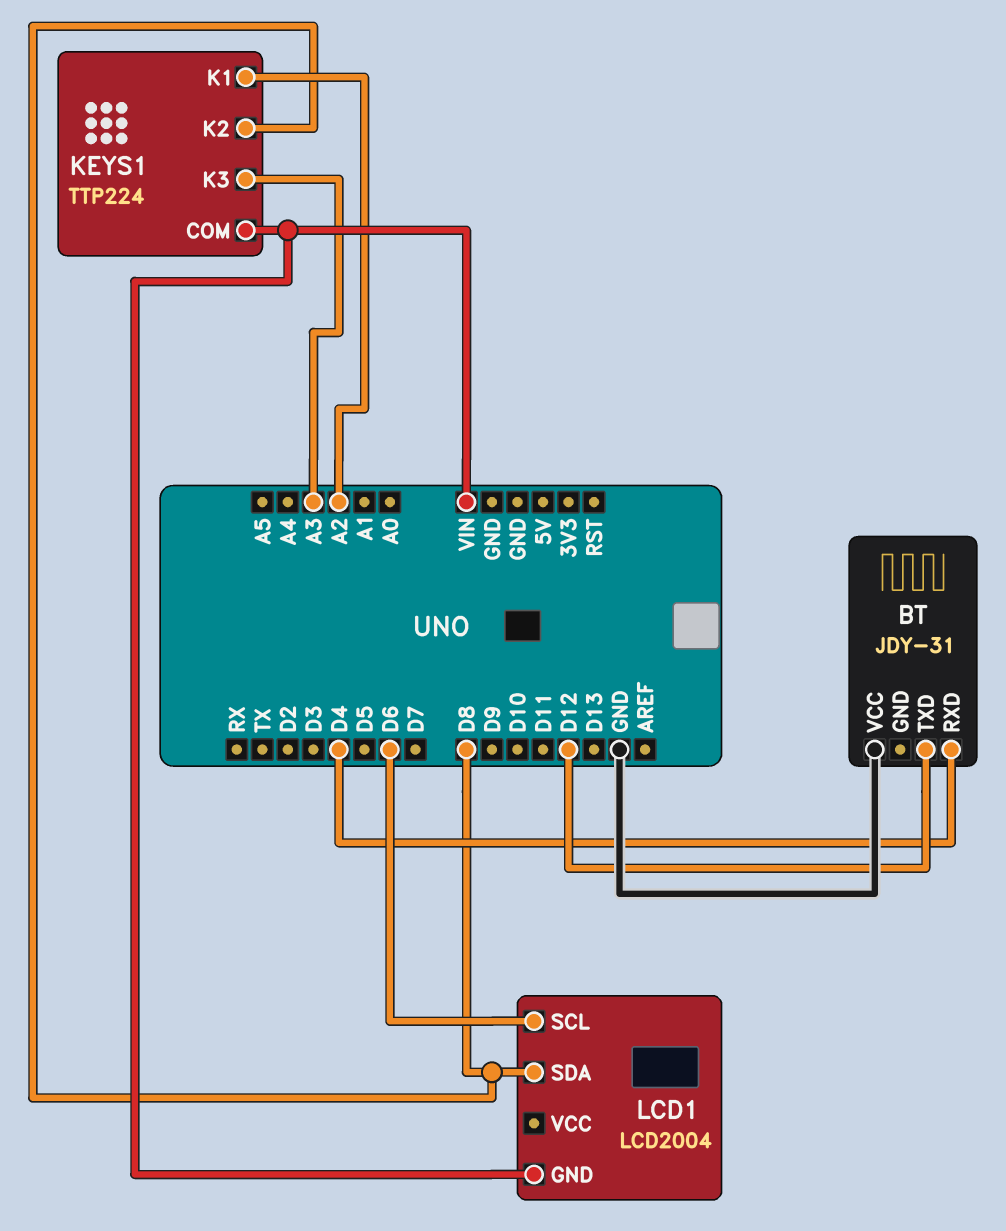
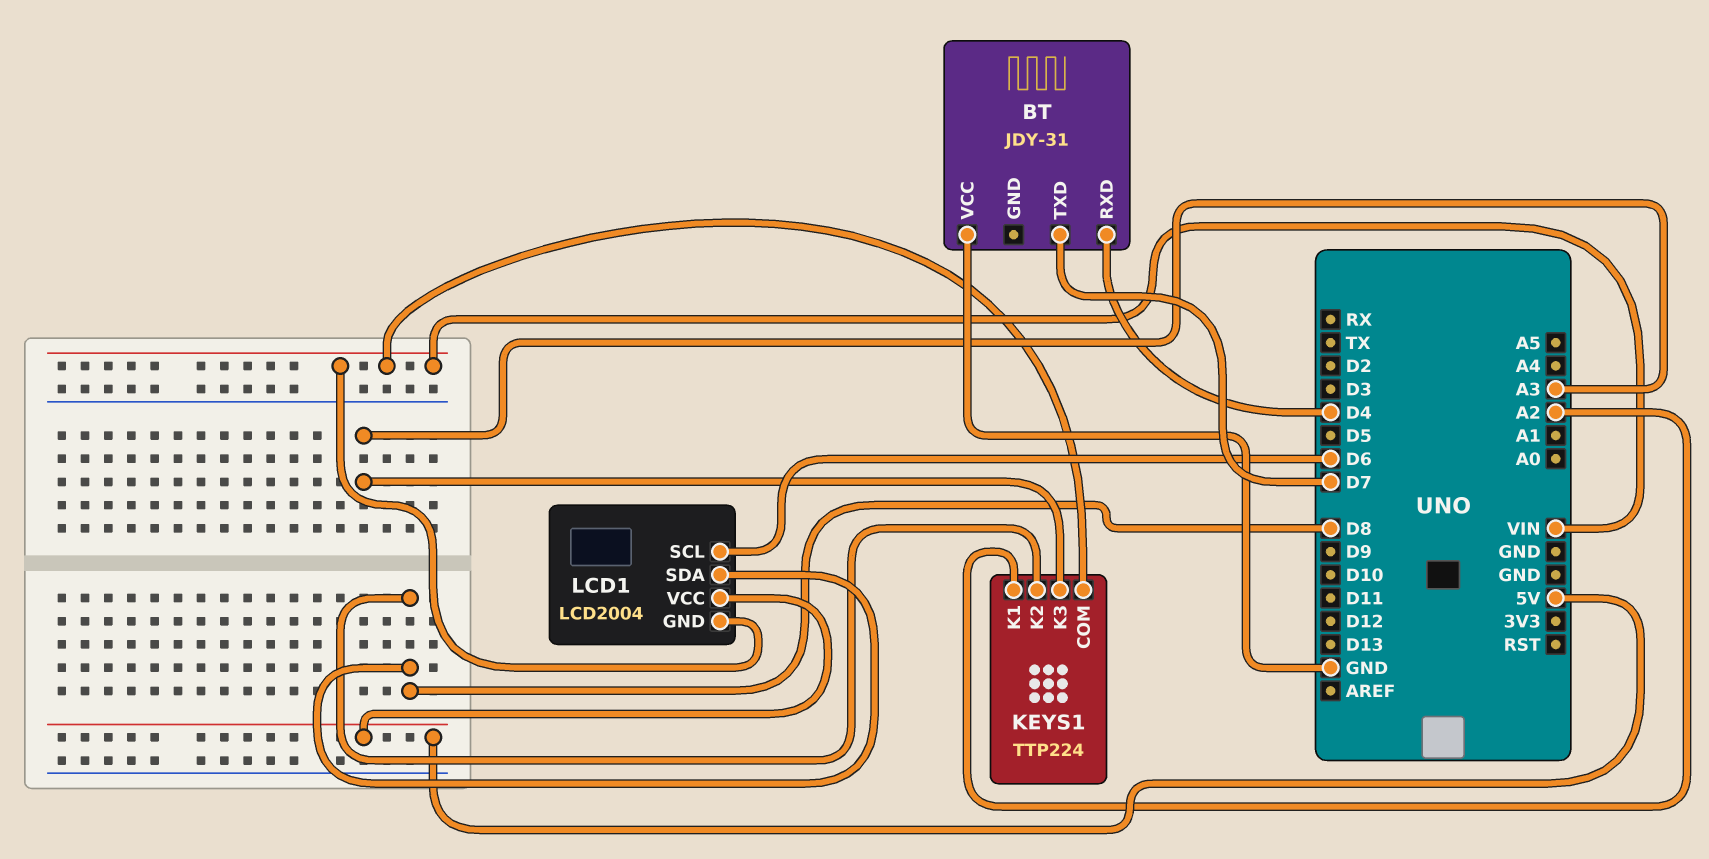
BT pin TXD: D12 -> D7
LCD1 pin VCC: none -> 5V

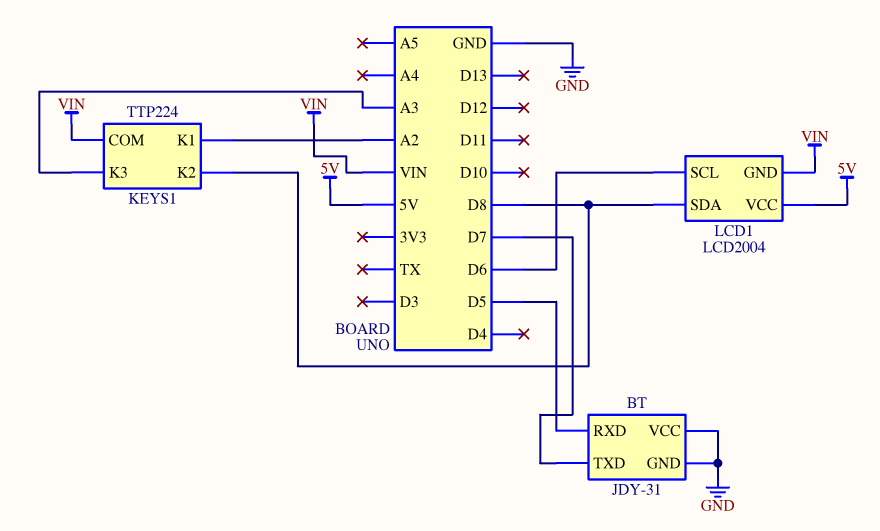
BT pin GND: none -> GND
BT pin RXD: D4 -> D5

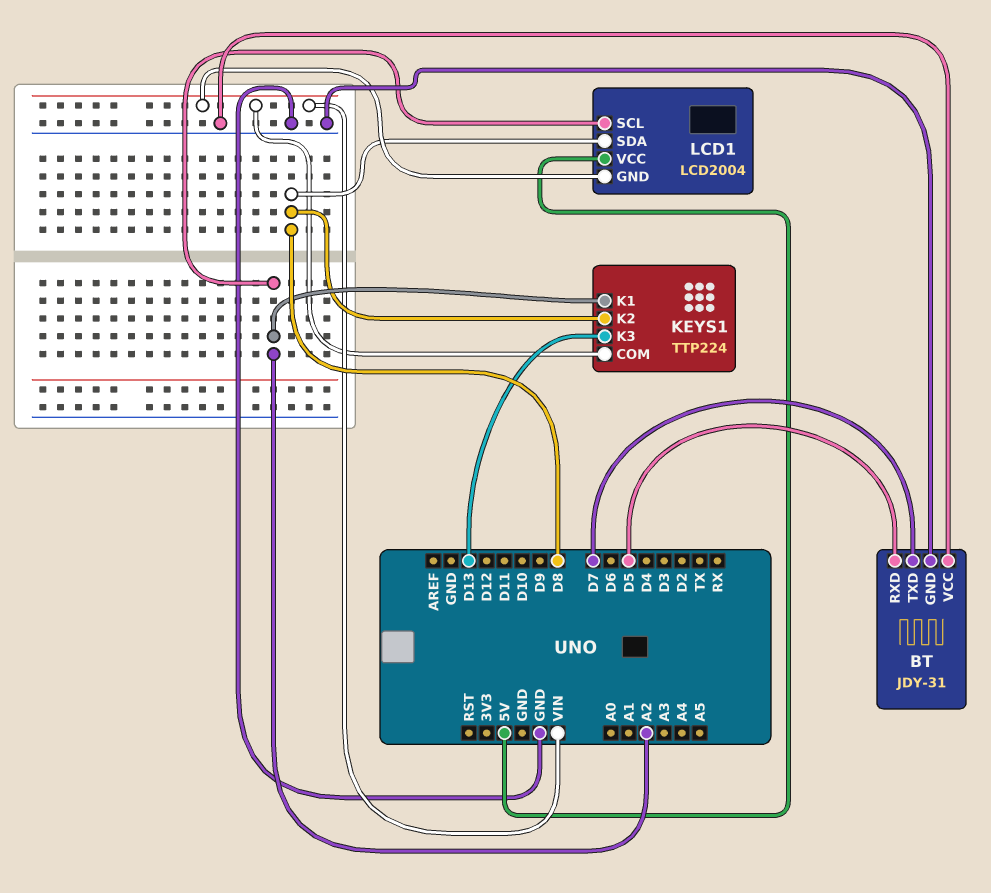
KEYS1 pin K3: A3 -> D13
LCD1 pin SCL: D6 -> A2

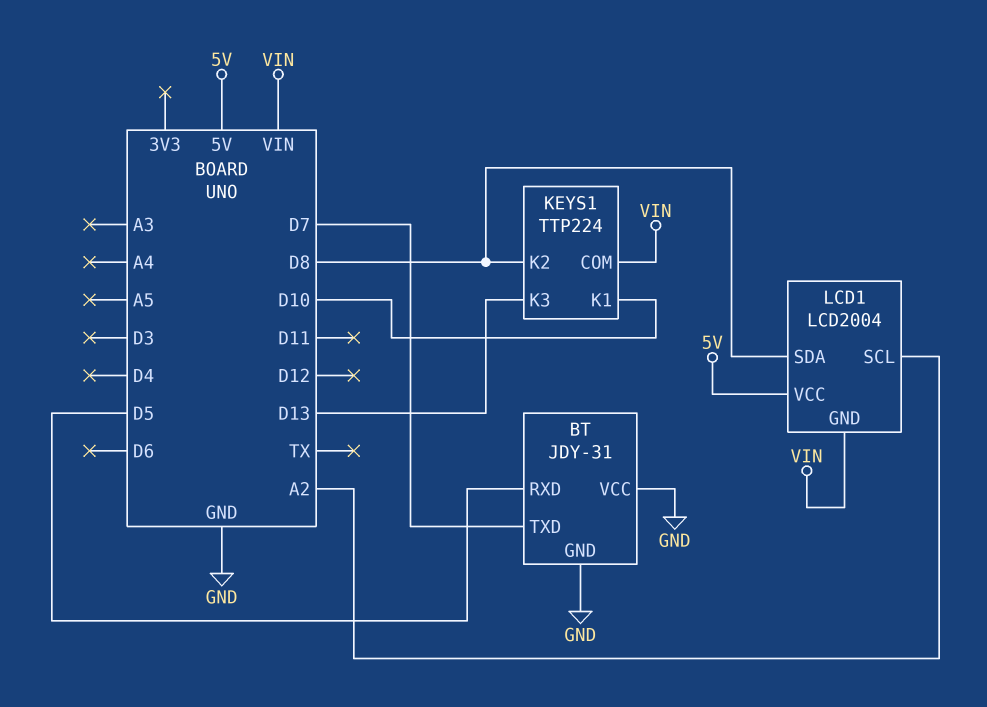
KEYS1 pin K1: A2 -> D10

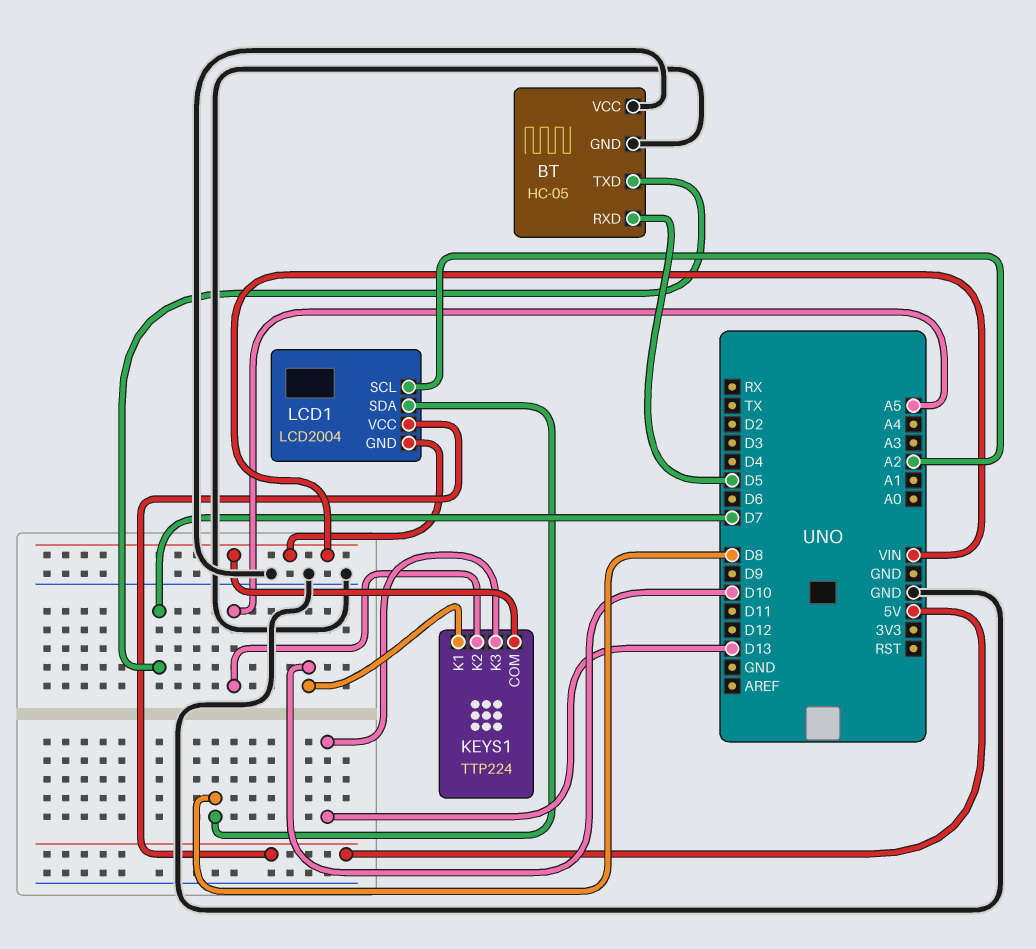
BT: JDY-31 -> HC-05
KEYS1 pin K2: D8 -> A5

